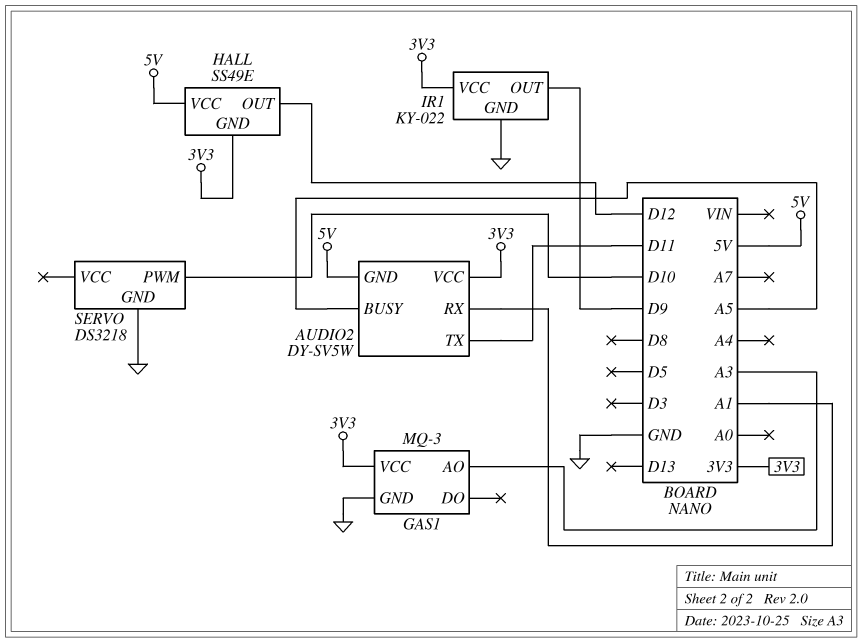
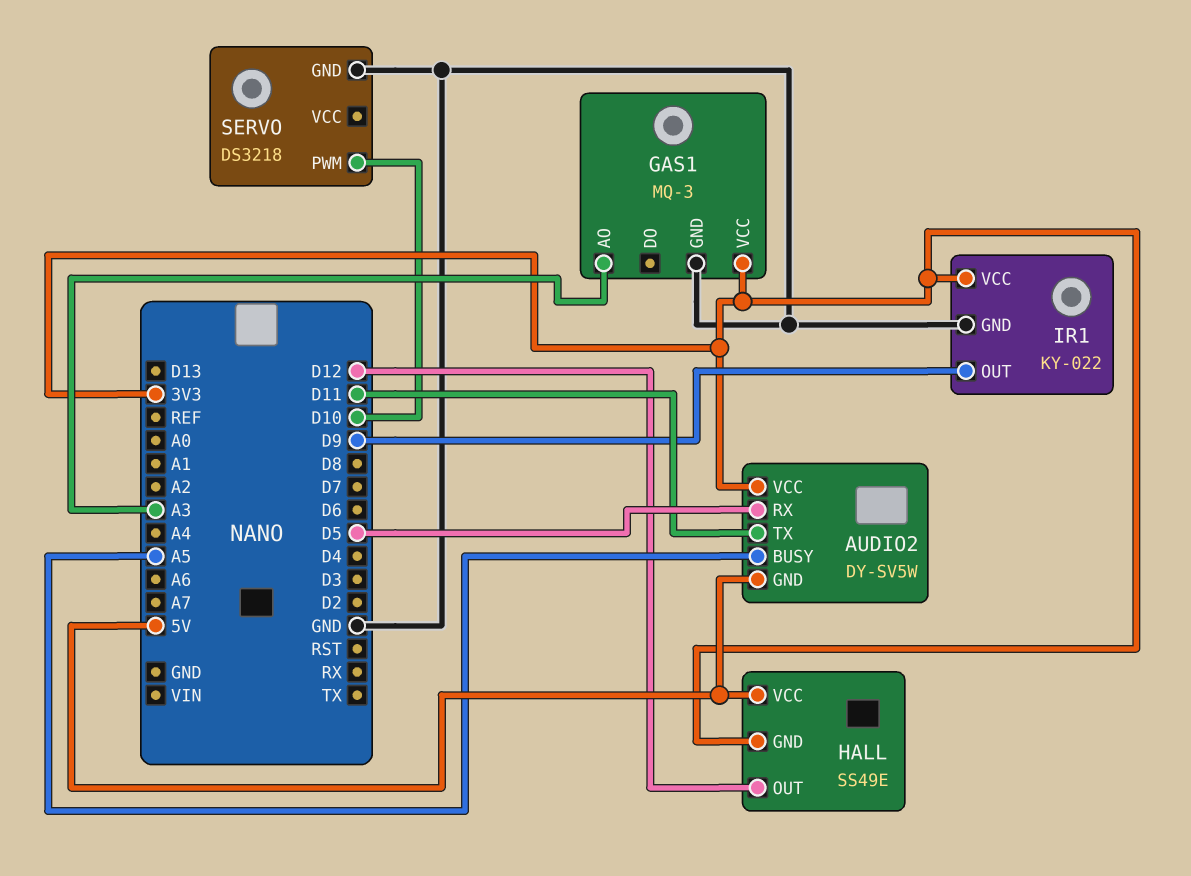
AUDIO2 pin RX: A1 -> D5

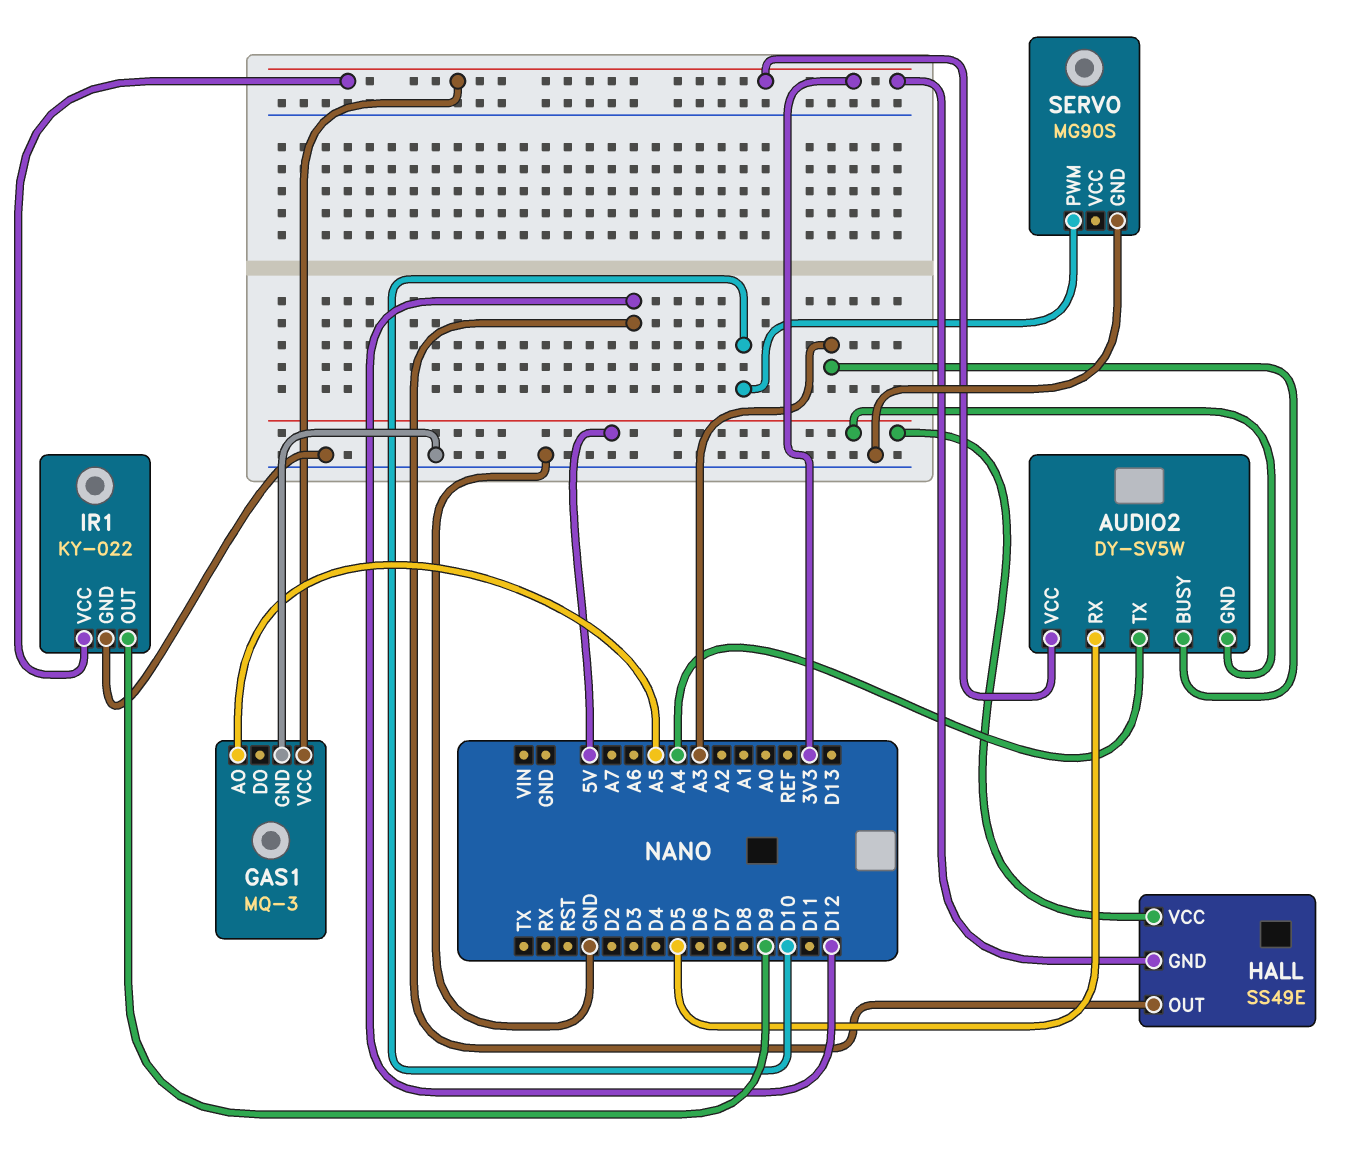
AUDIO2 pin BUSY: A5 -> A3
AUDIO2 pin TX: D11 -> A4
GAS1 pin AO: A3 -> A5
SERVO: DS3218 -> MG90S

